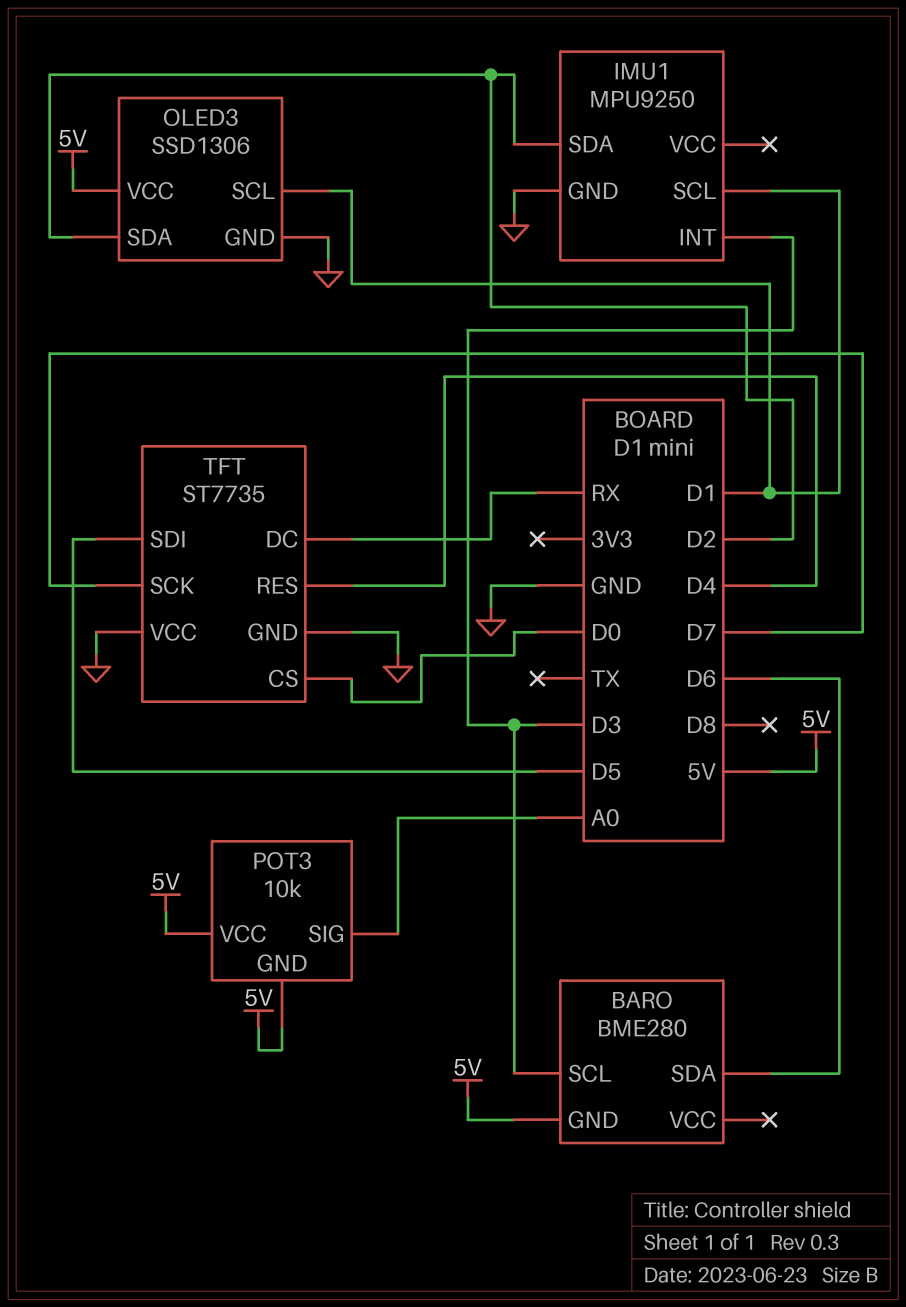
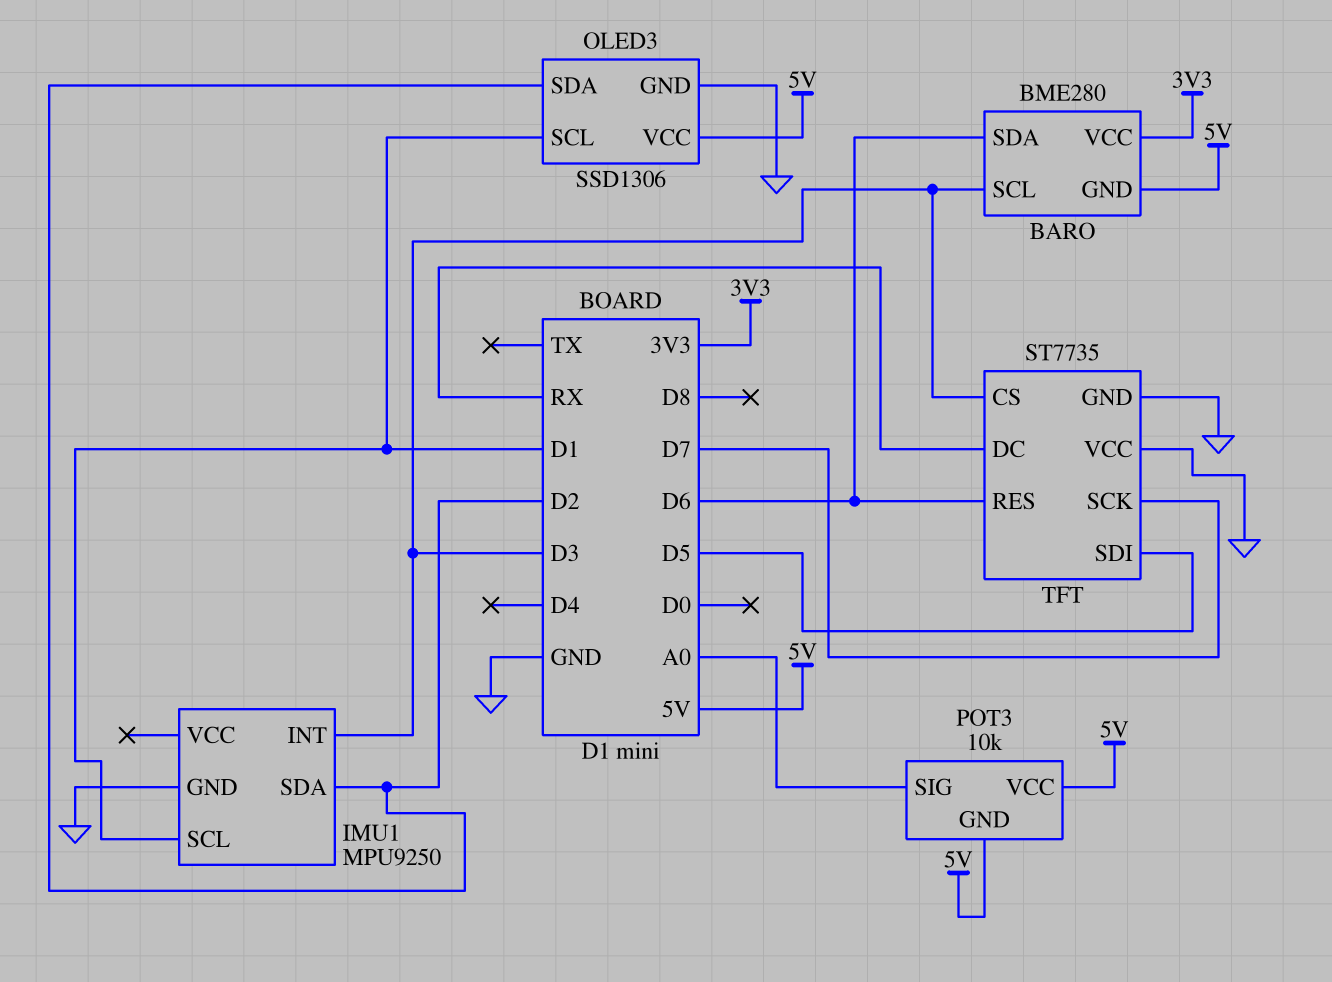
BARO pin VCC: none -> 3V3
TFT pin CS: D0 -> D3
TFT pin RES: D4 -> D6

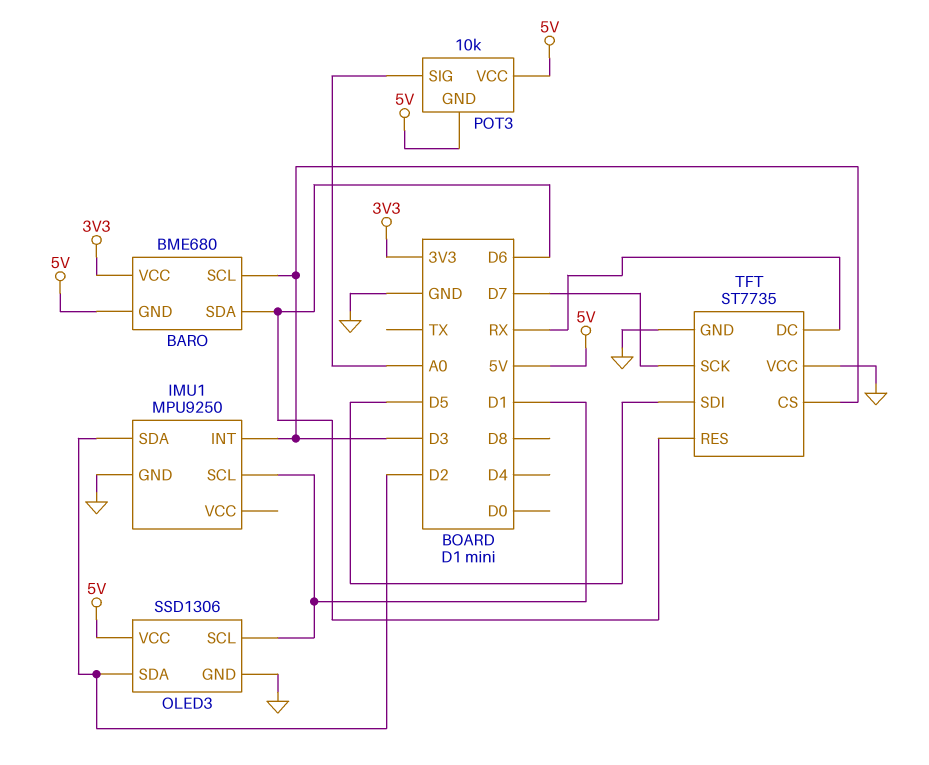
BARO: BME280 -> BME680

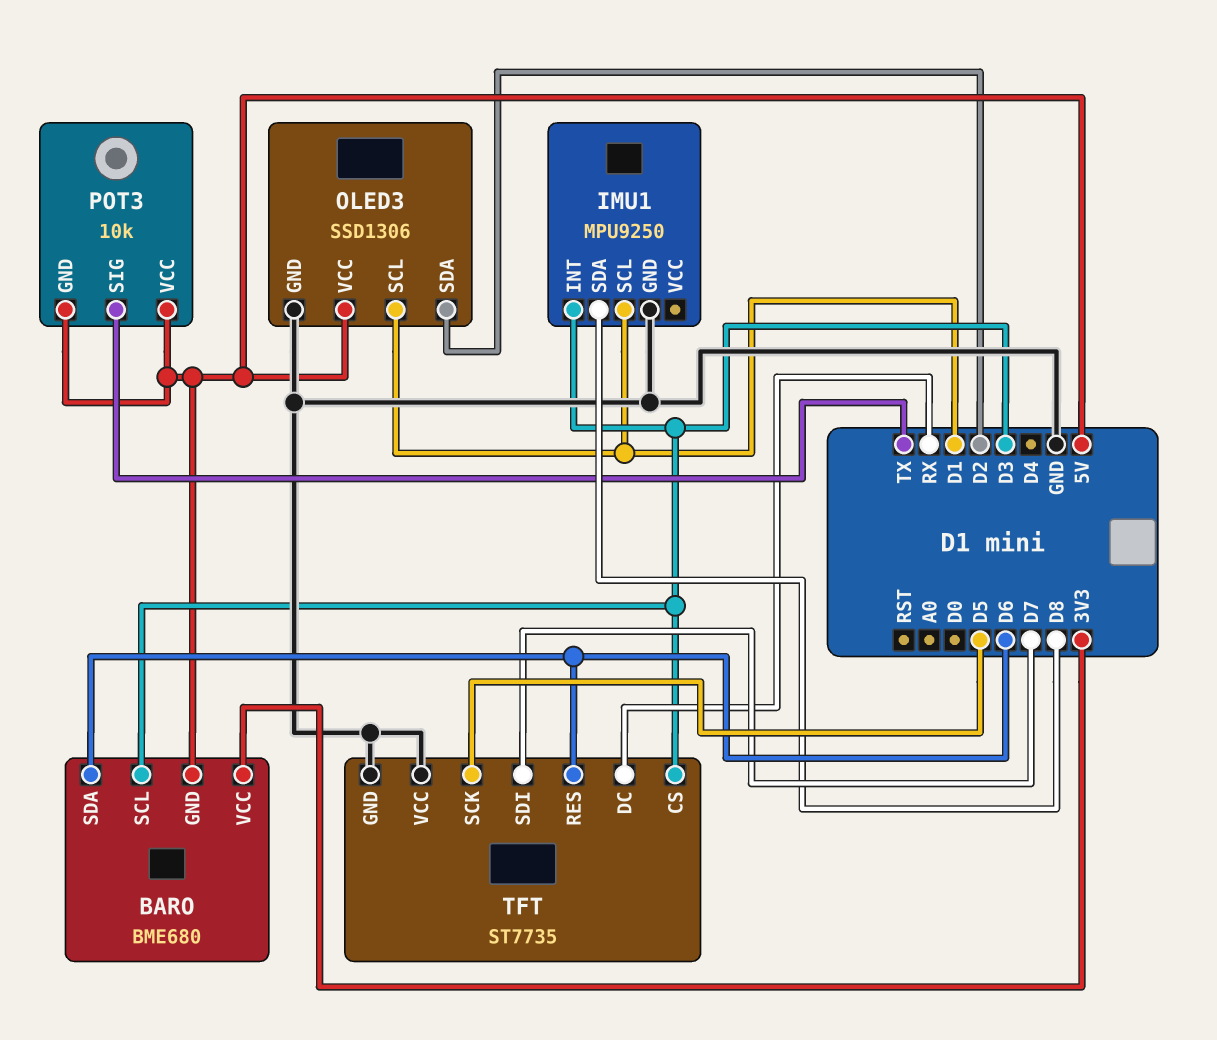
IMU1 pin SDA: D2 -> D8
POT3 pin SIG: A0 -> TX
TFT pin SCK: D7 -> D5
TFT pin SDI: D5 -> D7

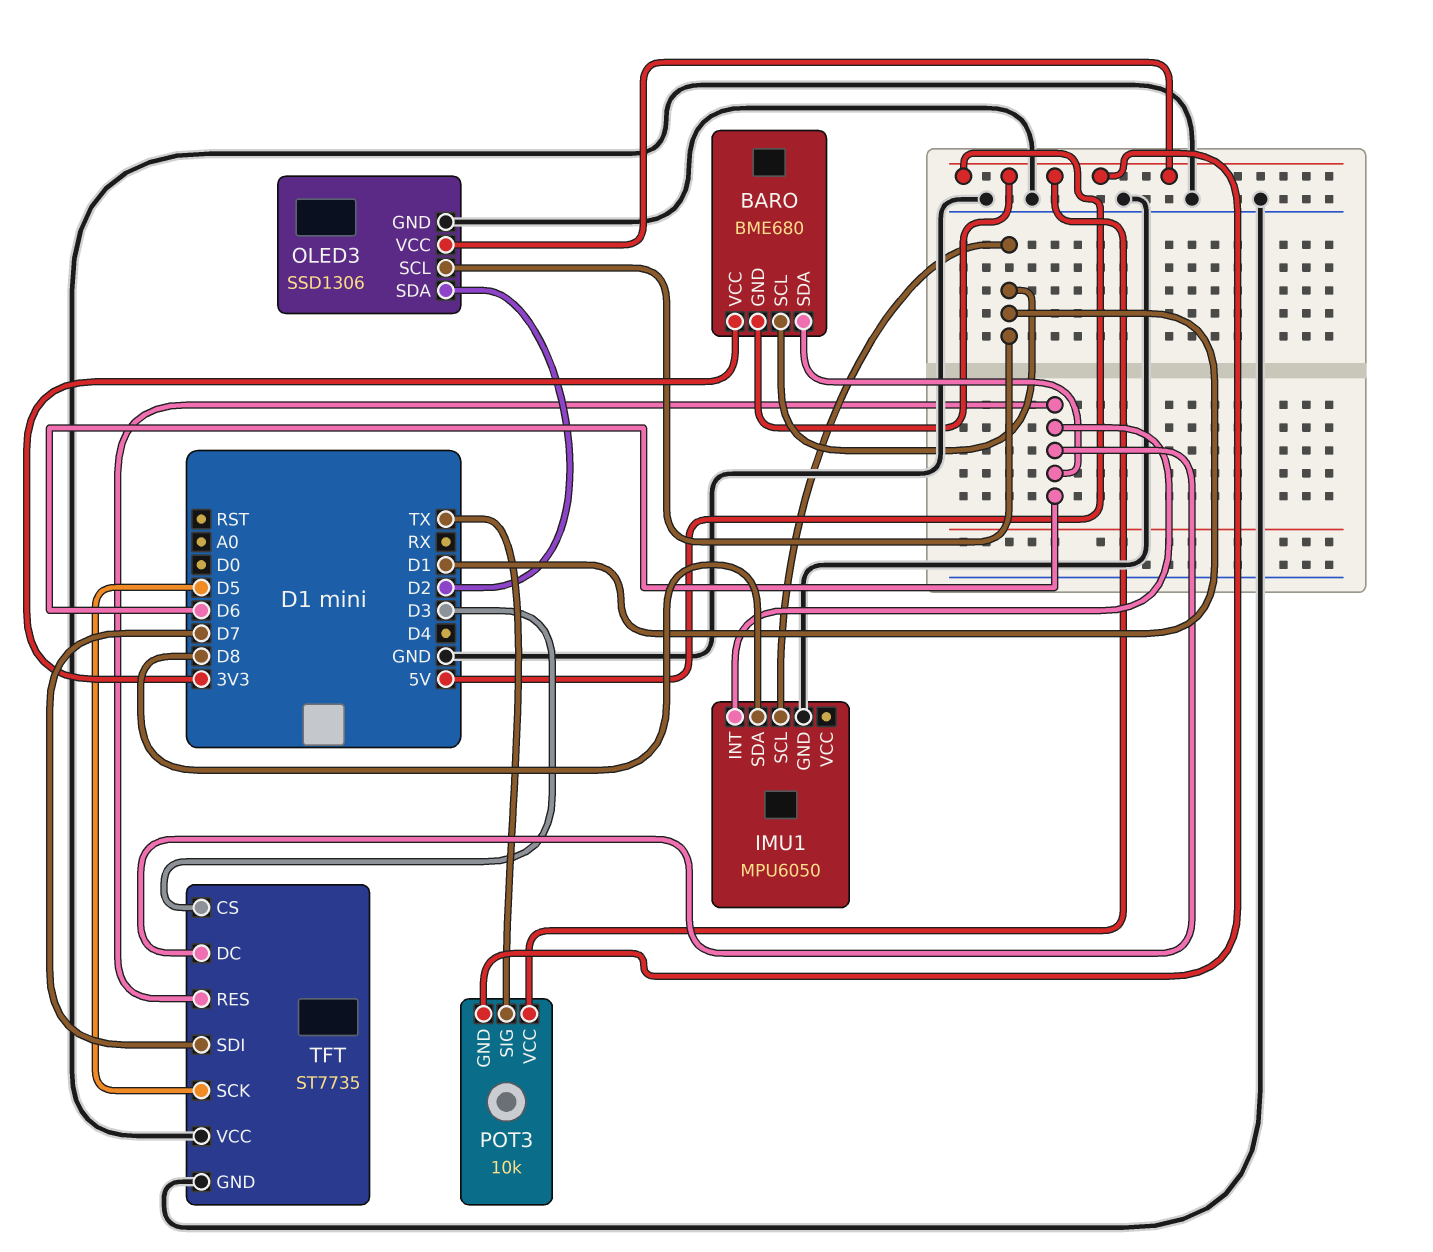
BARO pin SCL: D3 -> D1
IMU1: MPU9250 -> MPU6050
IMU1 pin INT: D3 -> D6
TFT pin DC: RX -> D6

